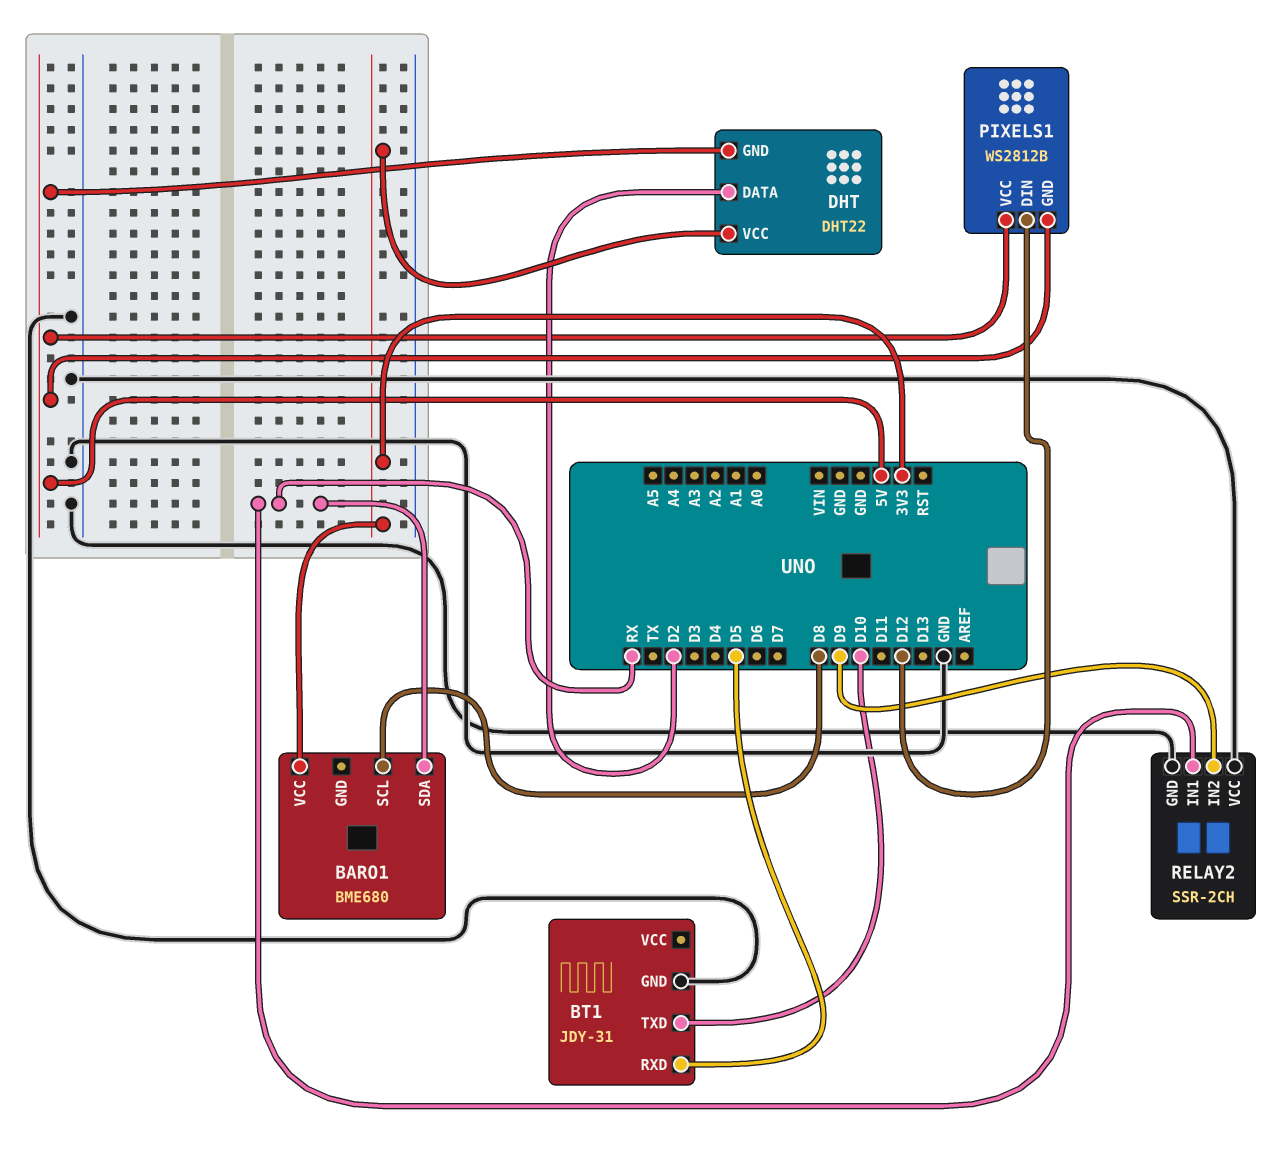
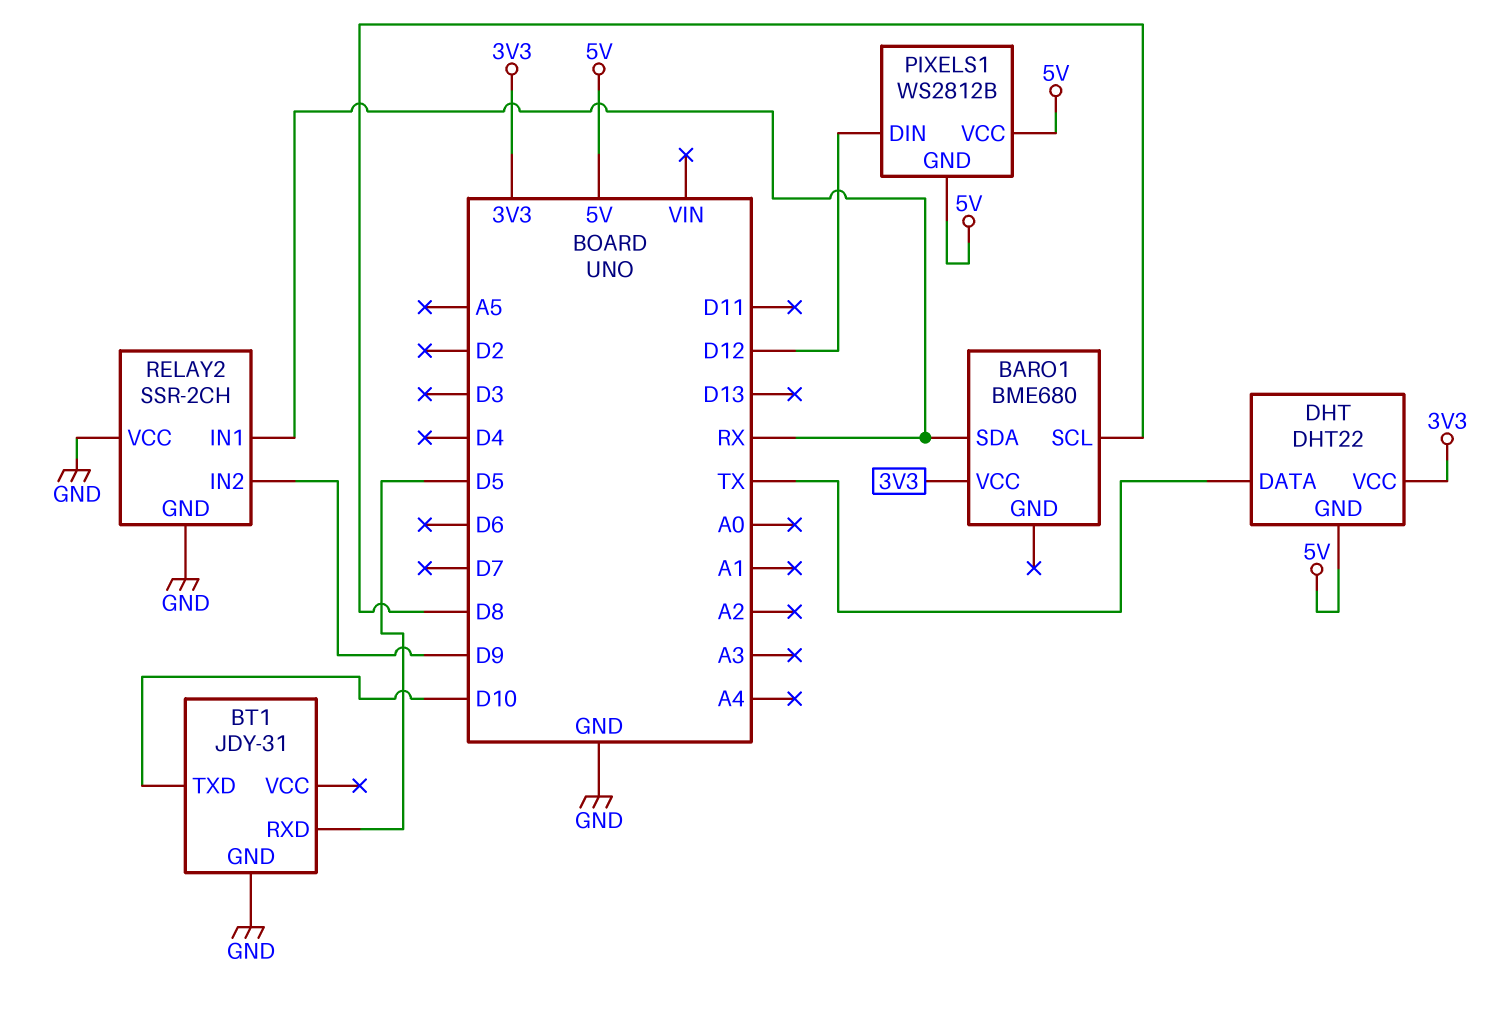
DHT pin DATA: D2 -> TX

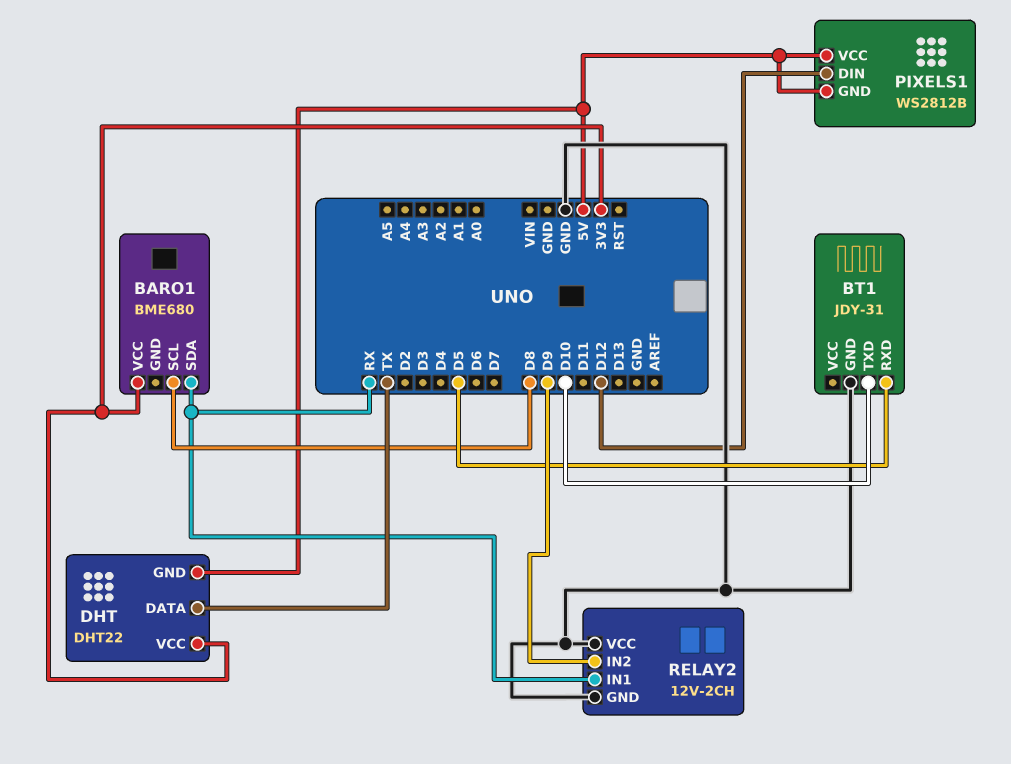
RELAY2: SSR-2CH -> 12V-2CH

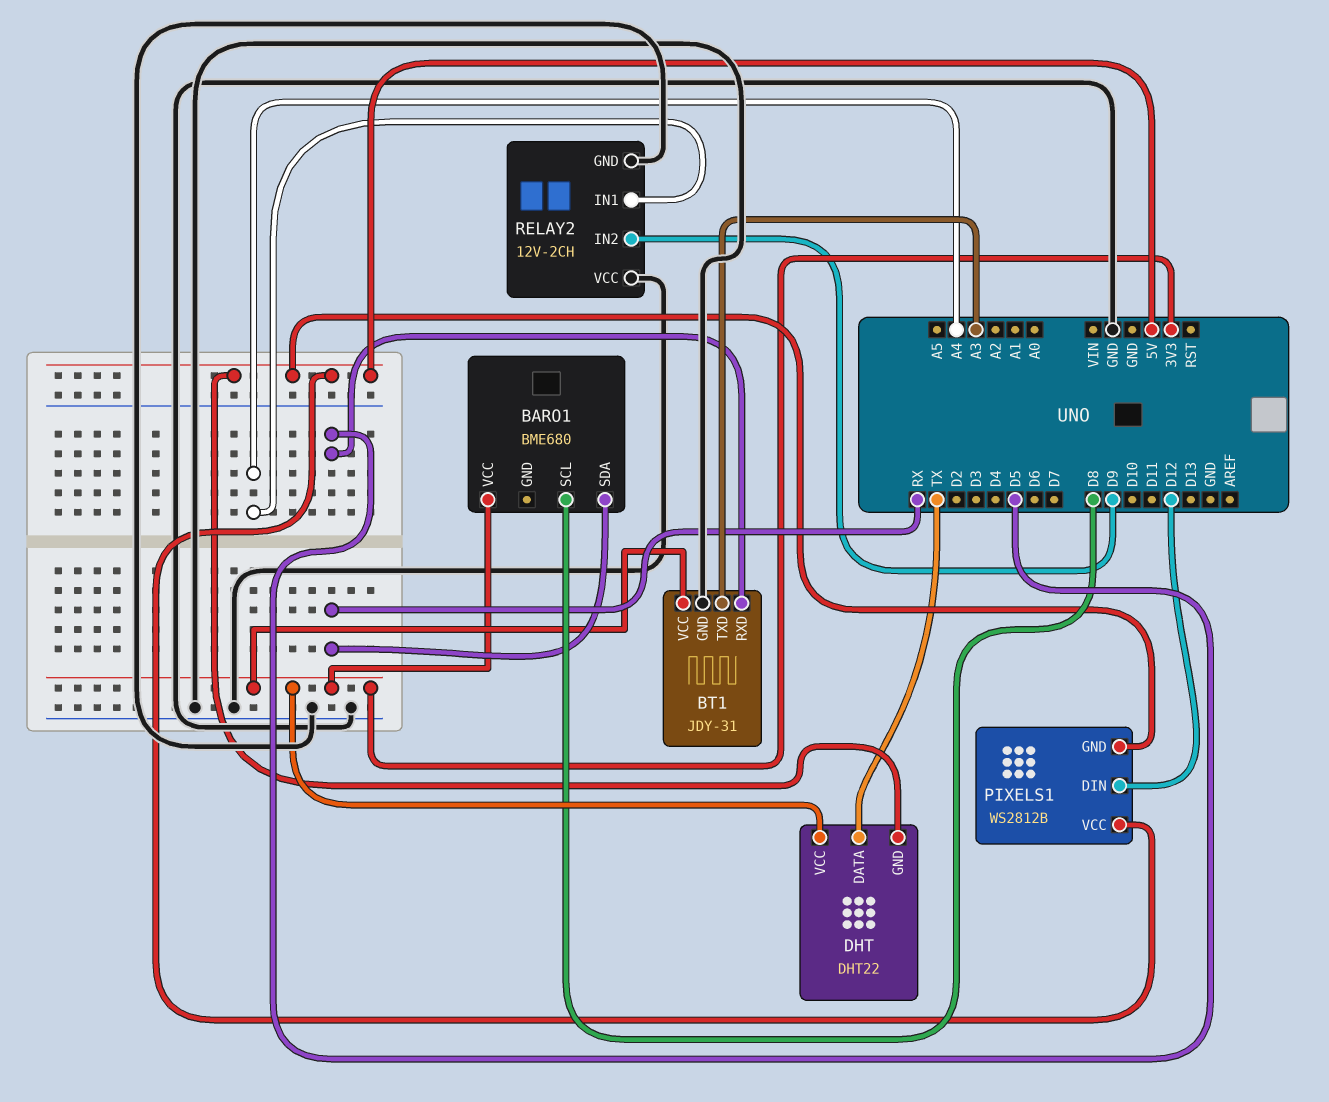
BT1 pin TXD: D10 -> A3
BT1 pin VCC: none -> 3V3
RELAY2 pin IN1: RX -> A4

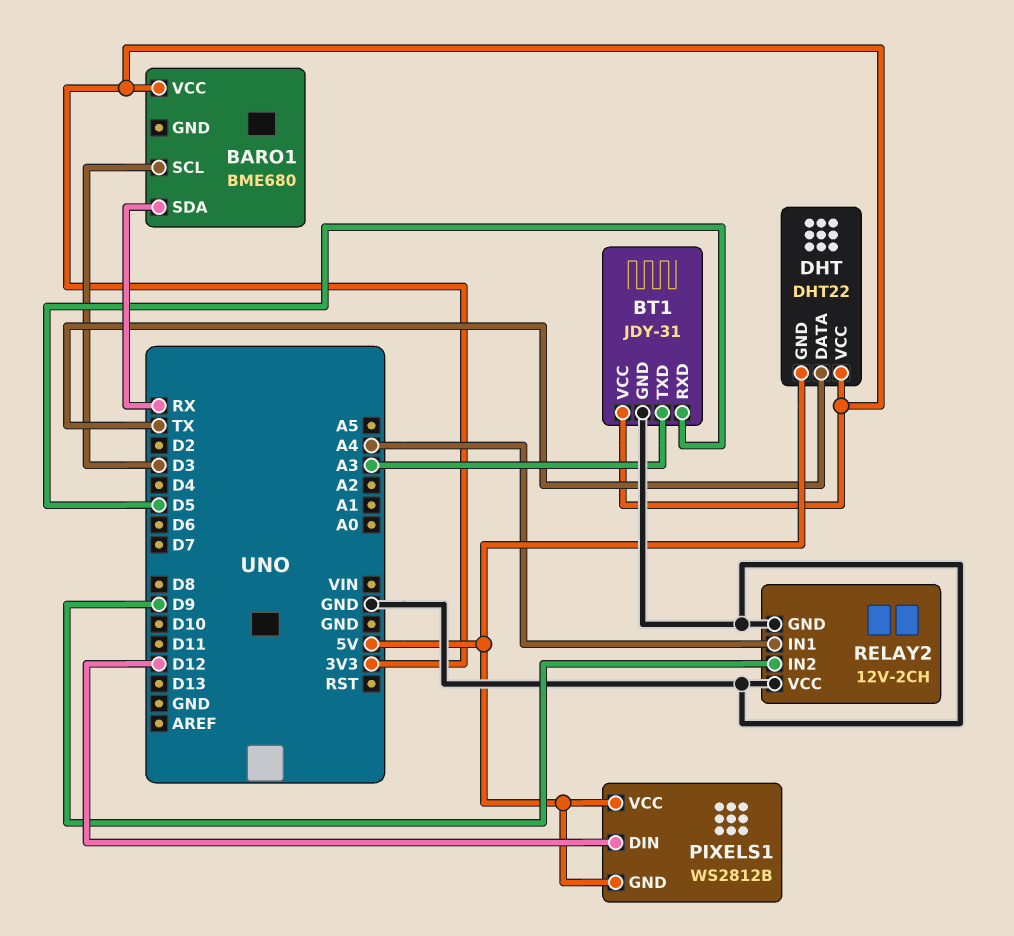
BARO1 pin SCL: D8 -> D3

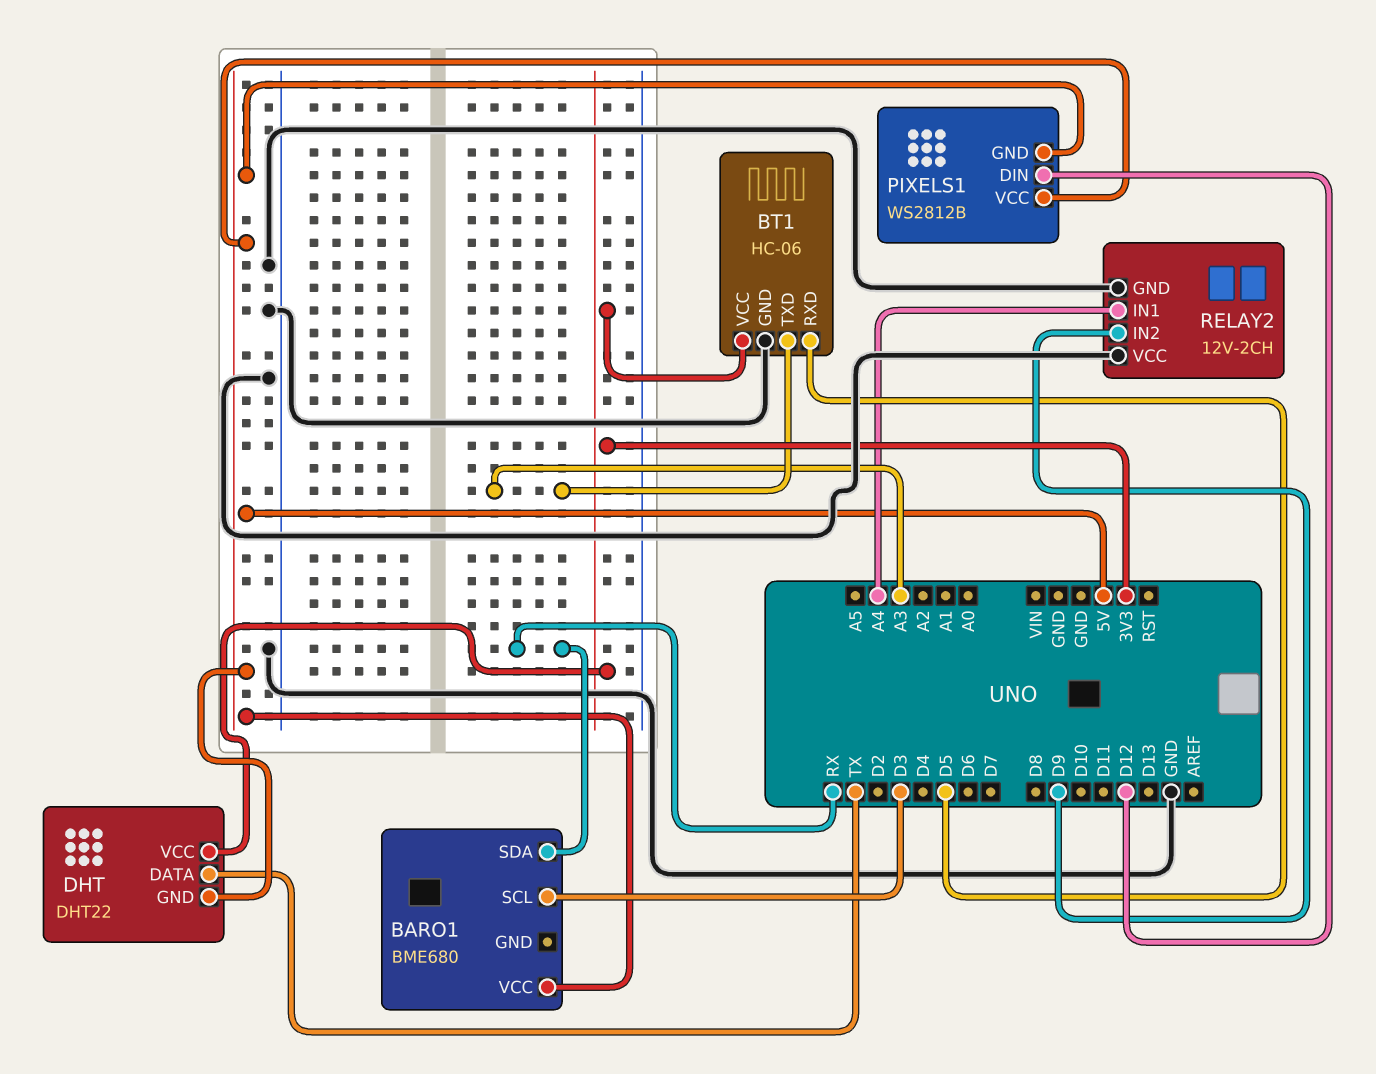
BARO1 pin VCC: 3V3 -> 5V
BT1: JDY-31 -> HC-06

